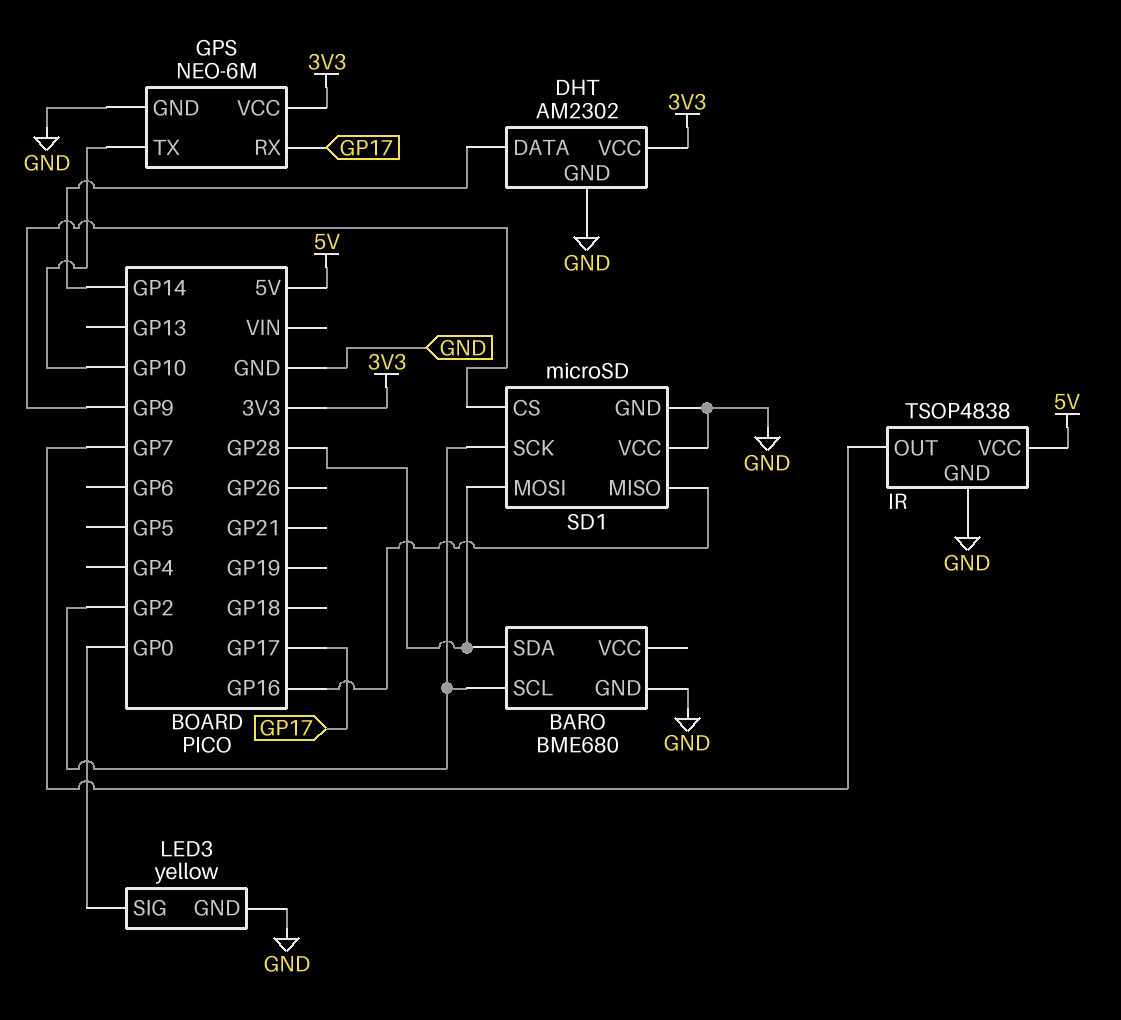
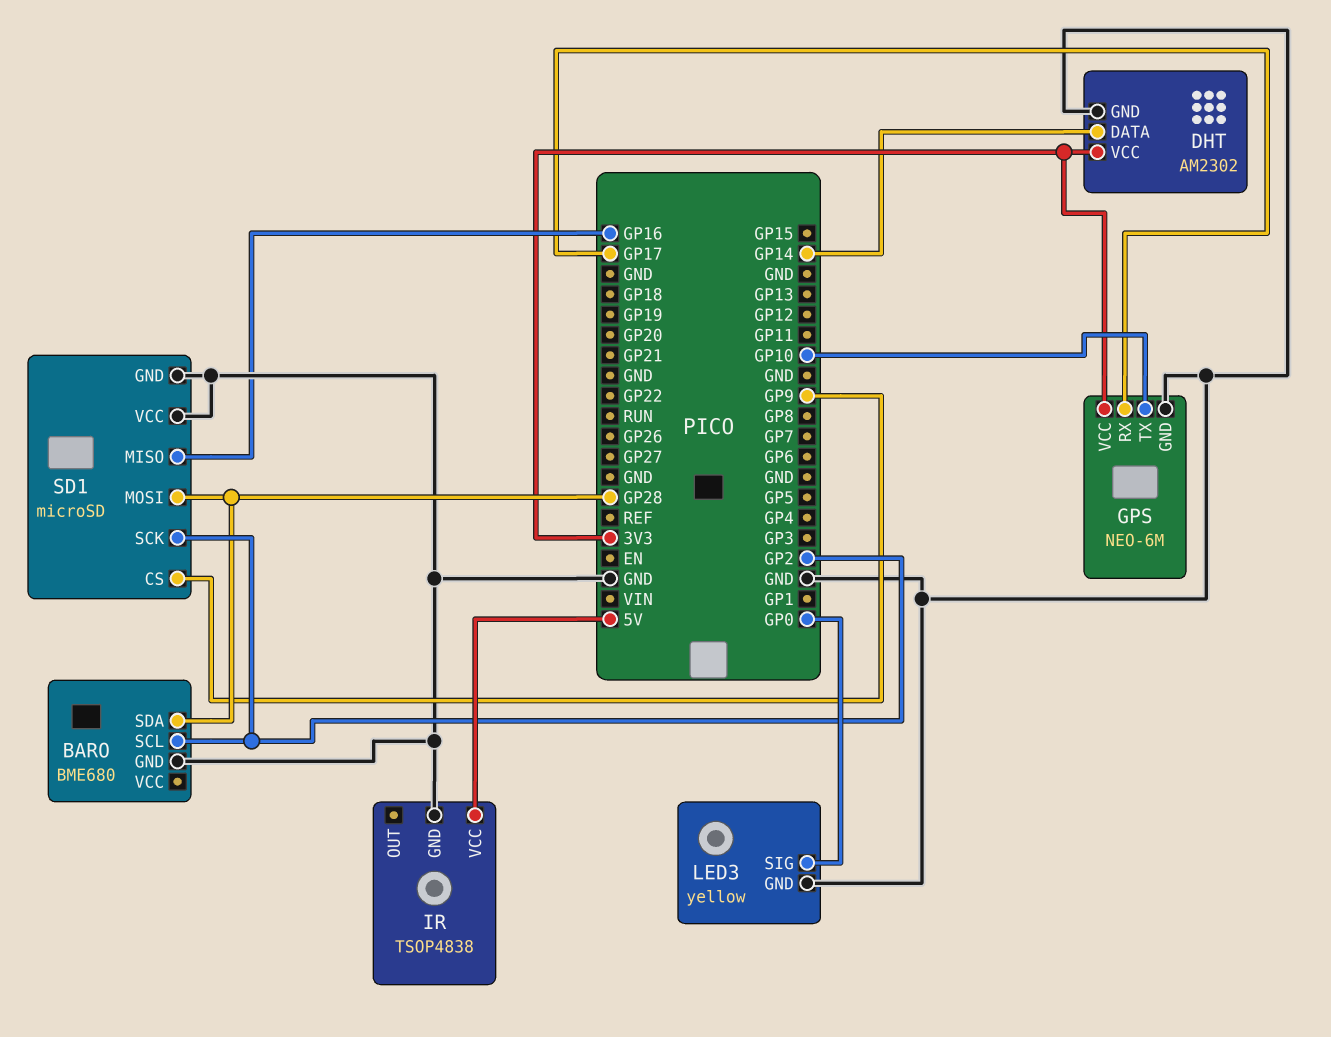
IR pin OUT: GP7 -> none

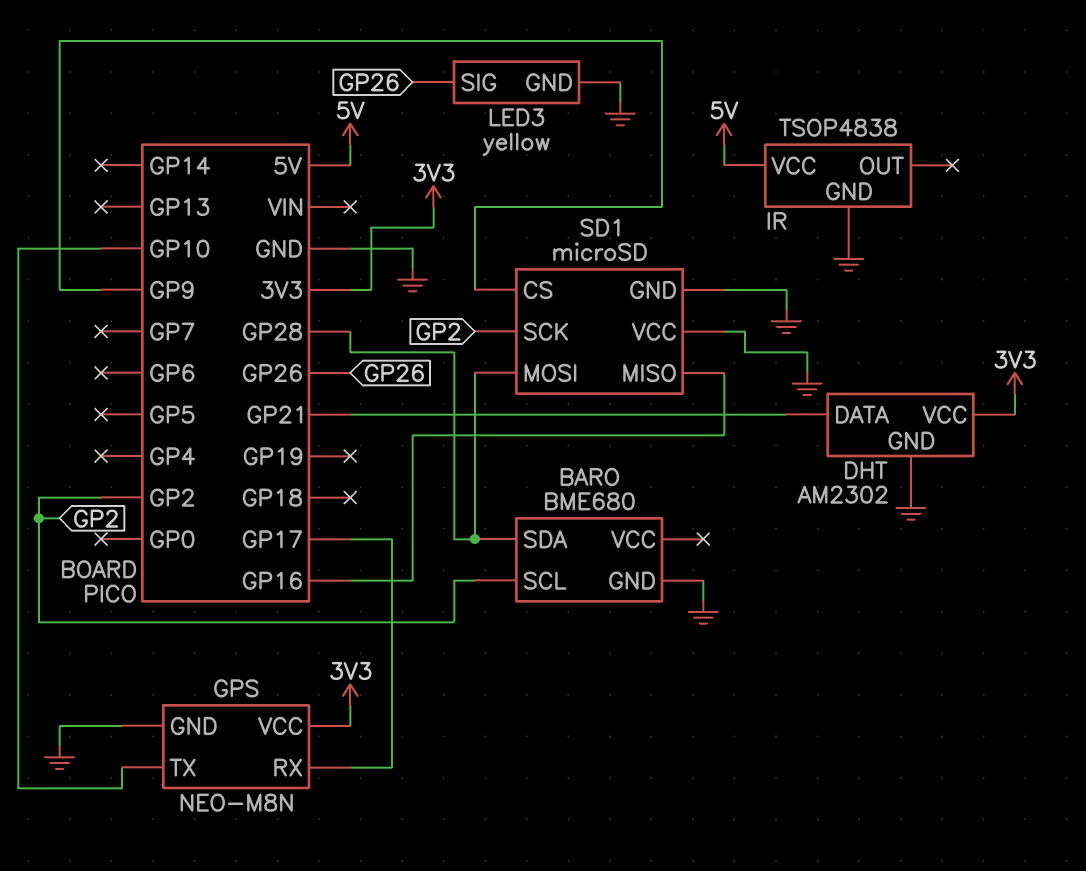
DHT pin DATA: GP14 -> GP21
GPS: NEO-6M -> NEO-M8N
LED3 pin SIG: GP0 -> GP26

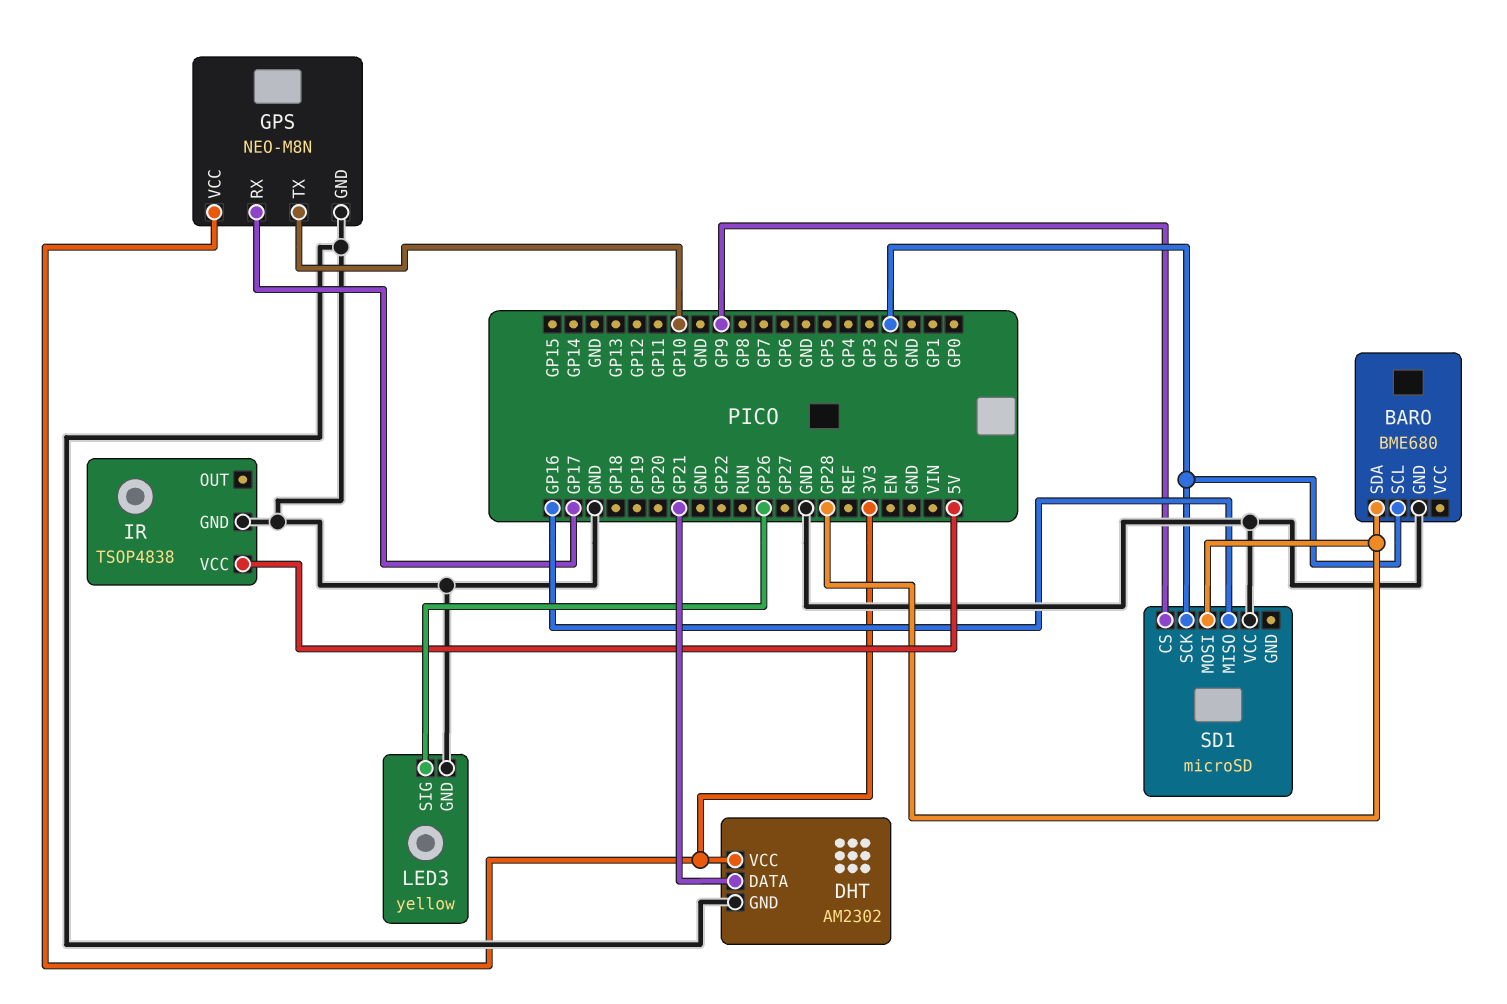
SD1 pin GND: GND -> none

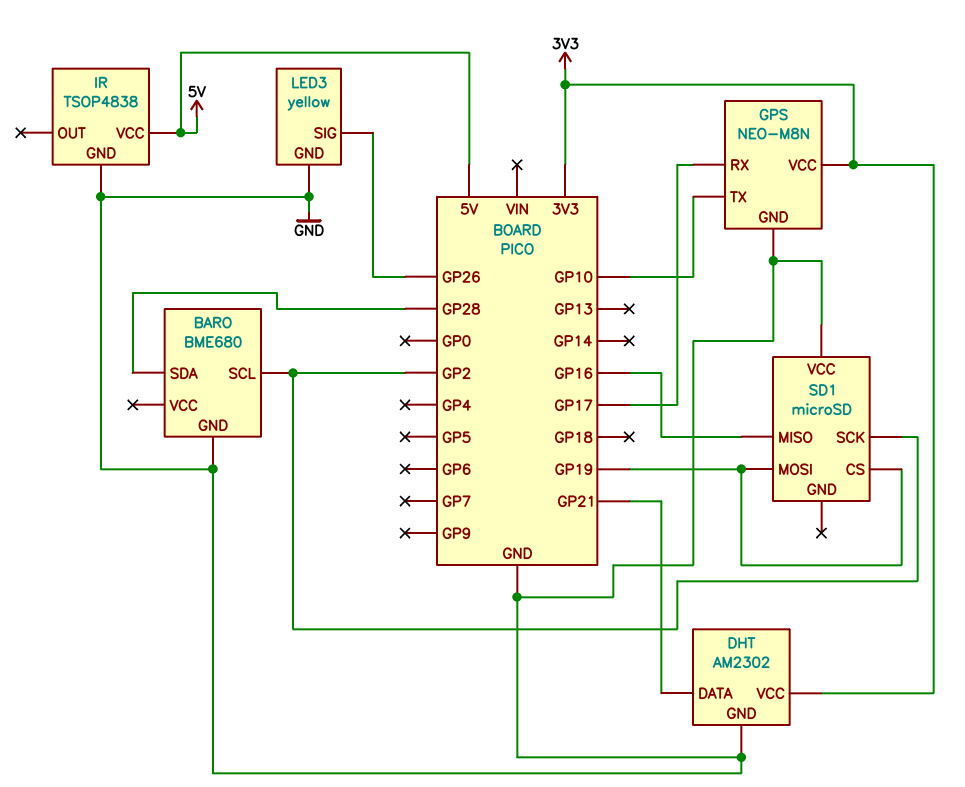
SD1 pin CS: GP9 -> GP19
SD1 pin MOSI: GP28 -> GP19

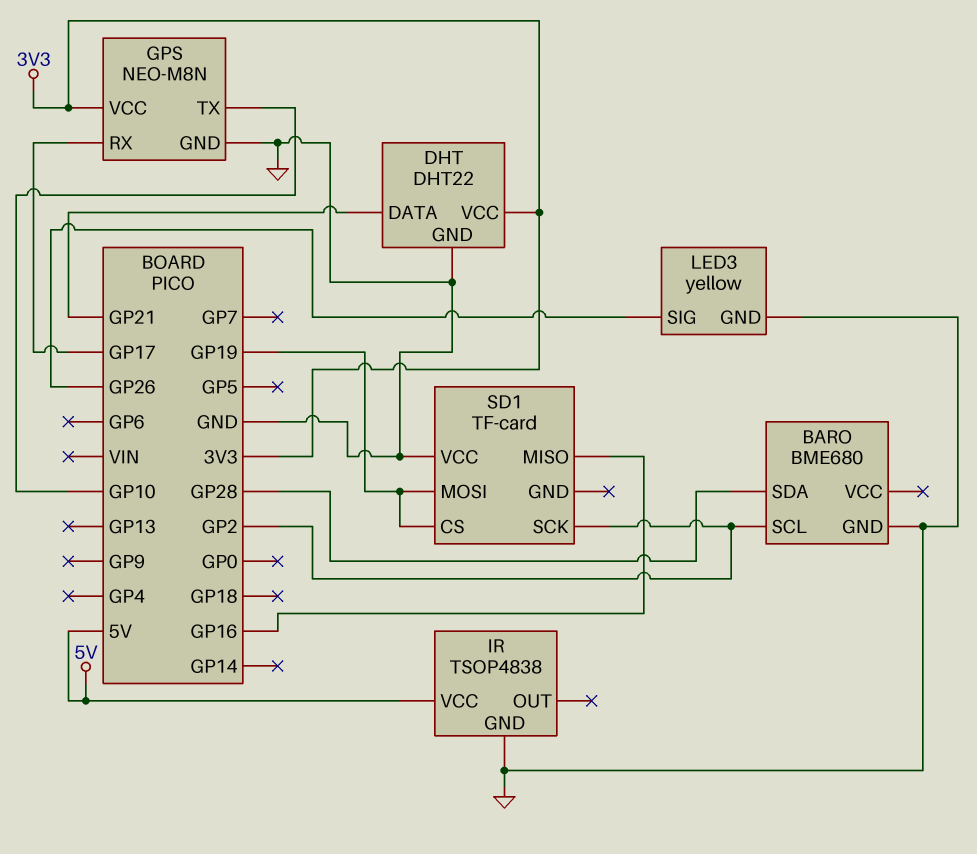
DHT: AM2302 -> DHT22
SD1: microSD -> TF-card

